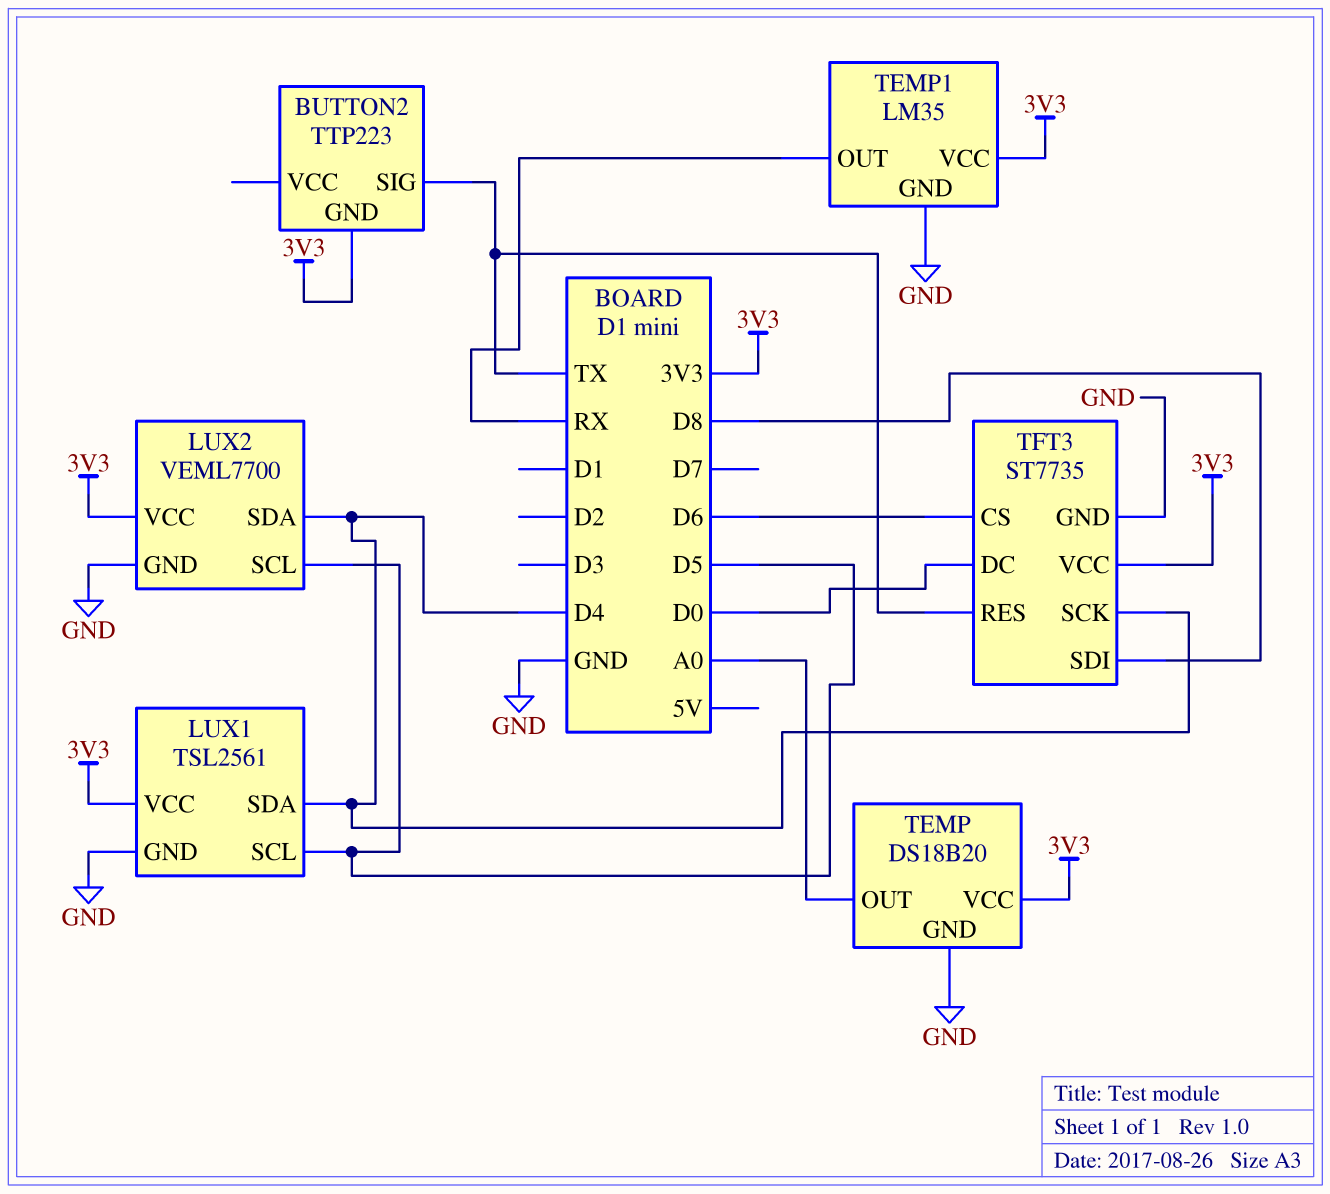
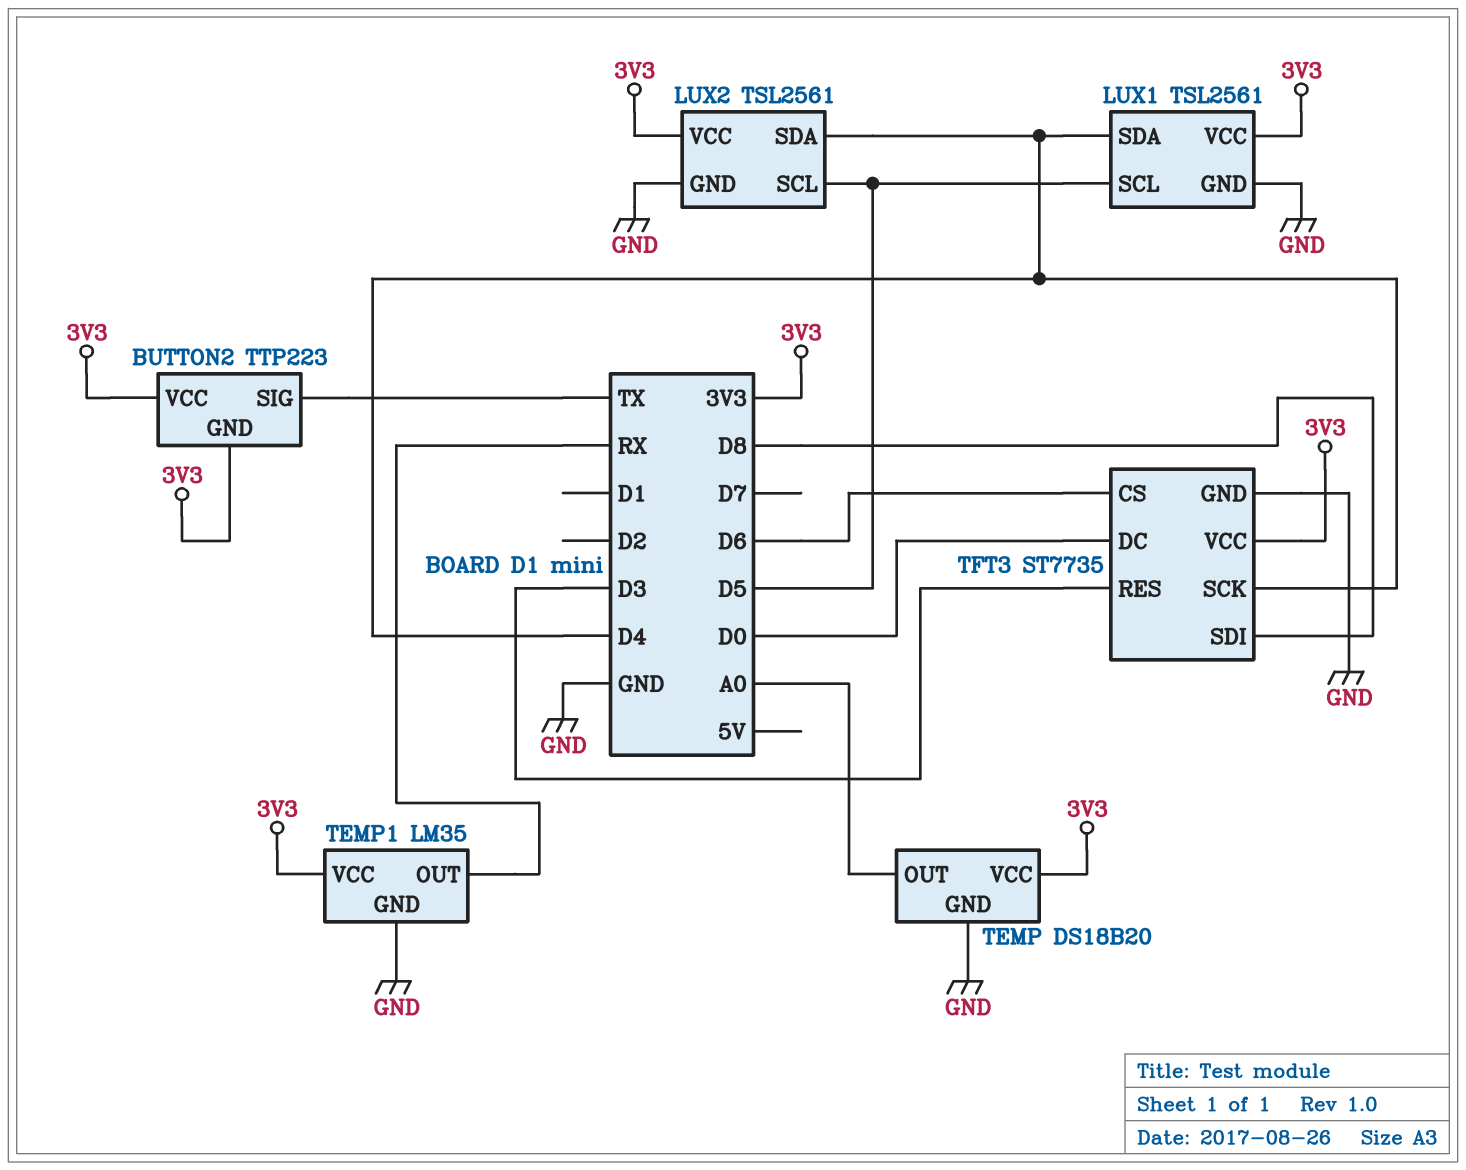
BUTTON2 pin VCC: none -> 3V3
LUX2: VEML7700 -> TSL2561
TFT3 pin RES: TX -> D3

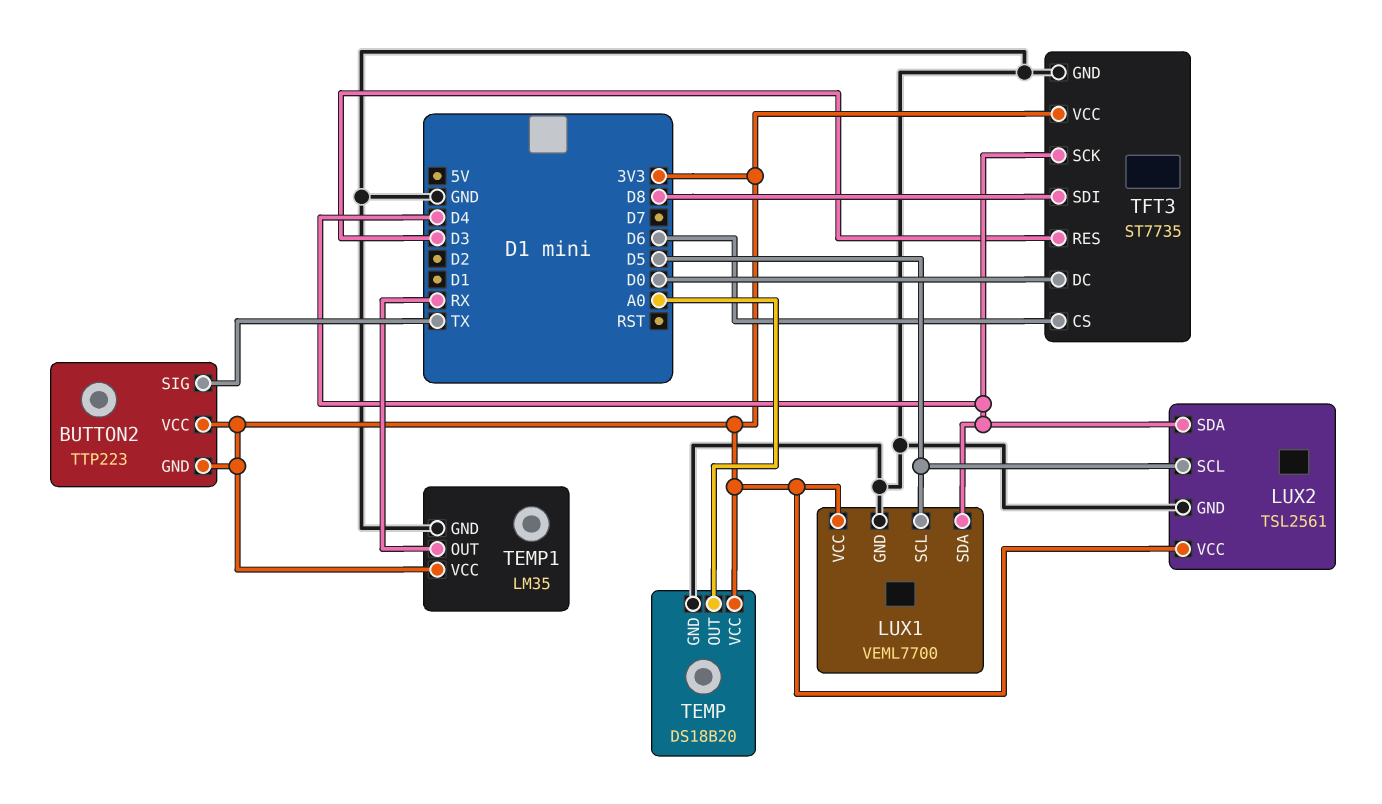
LUX1: TSL2561 -> VEML7700

